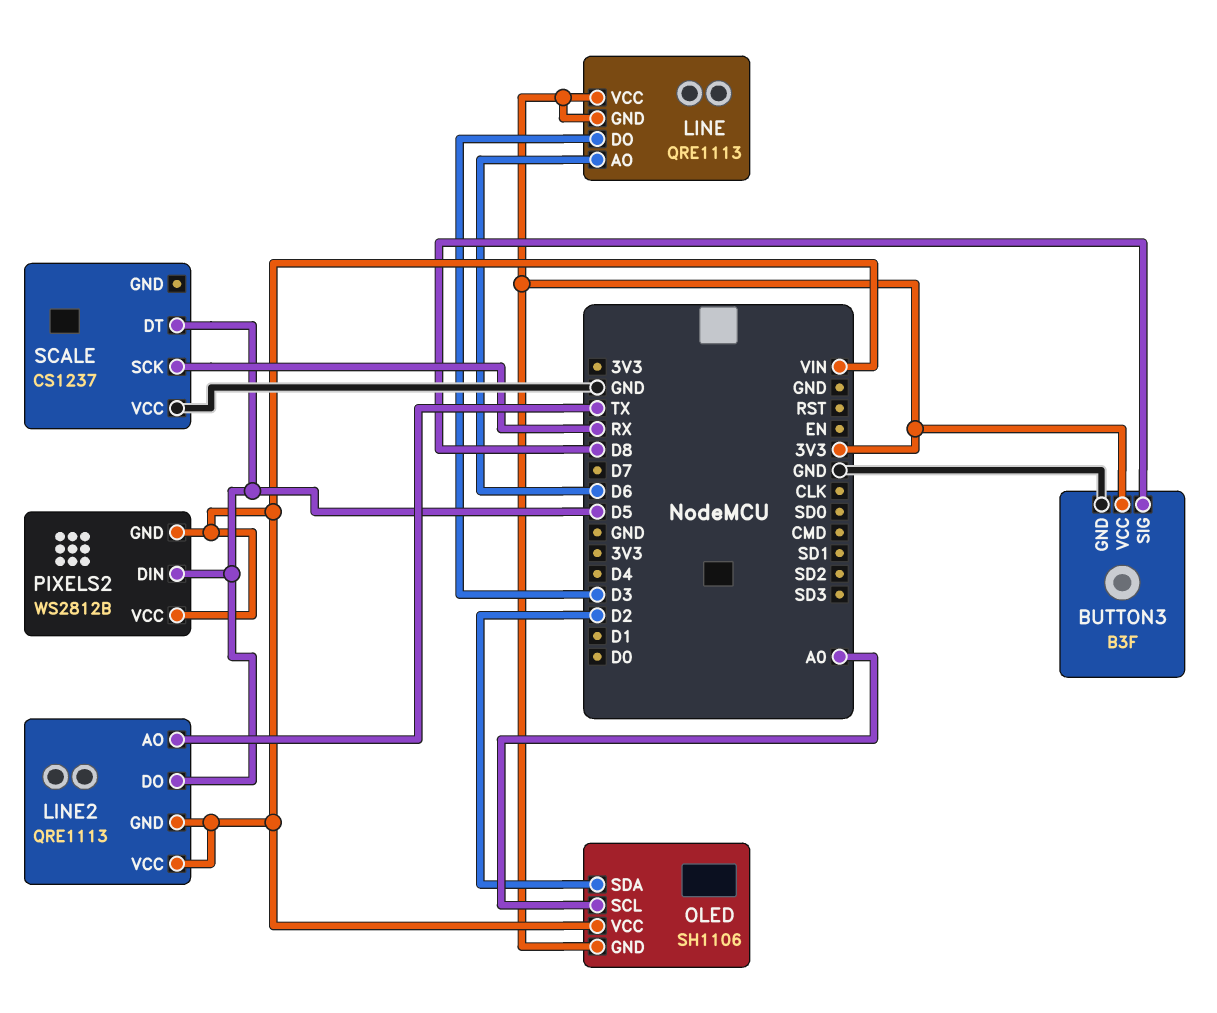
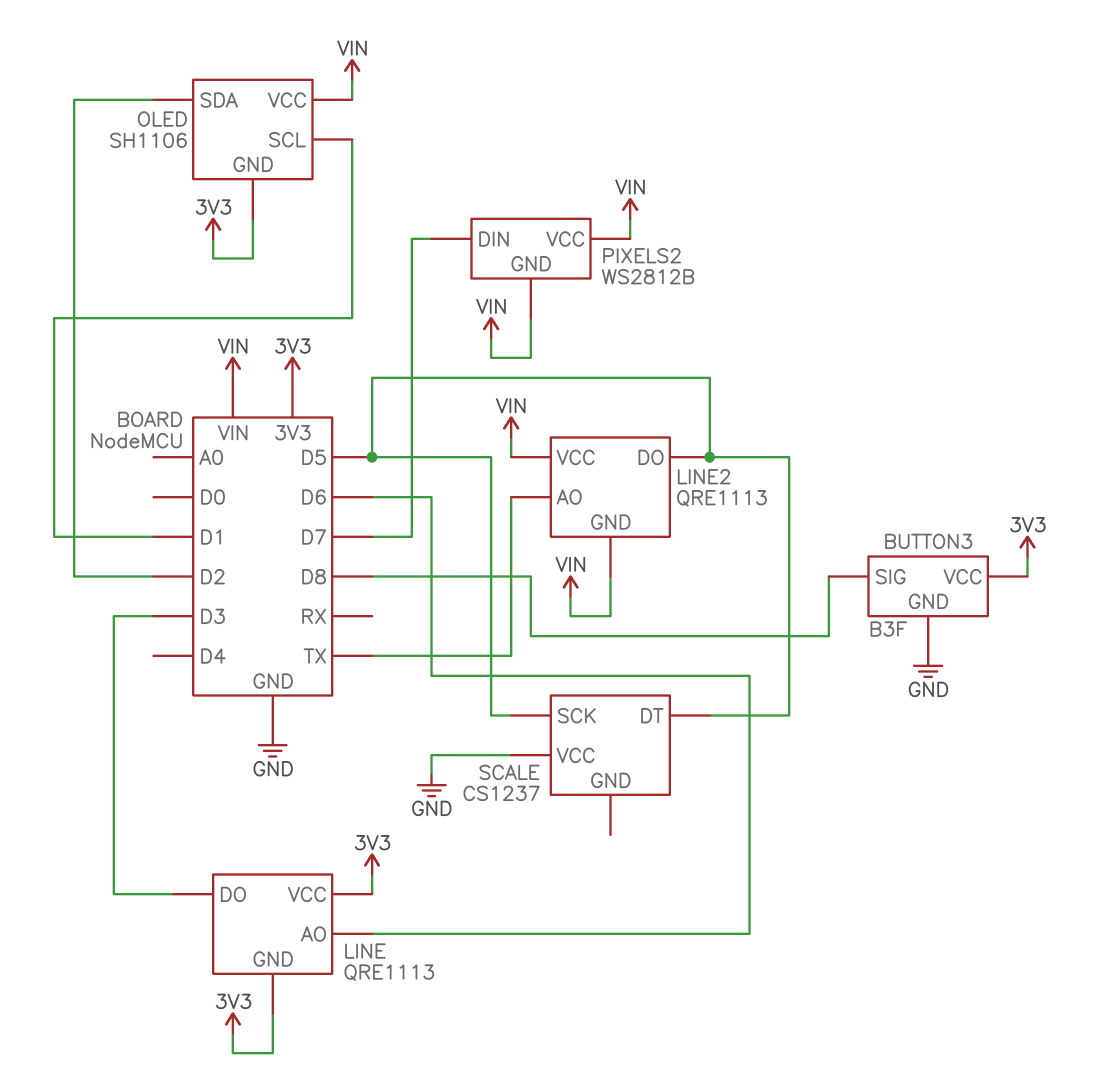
OLED pin SCL: A0 -> D1
PIXELS2 pin DIN: D5 -> D7
SCALE pin SCK: RX -> D5

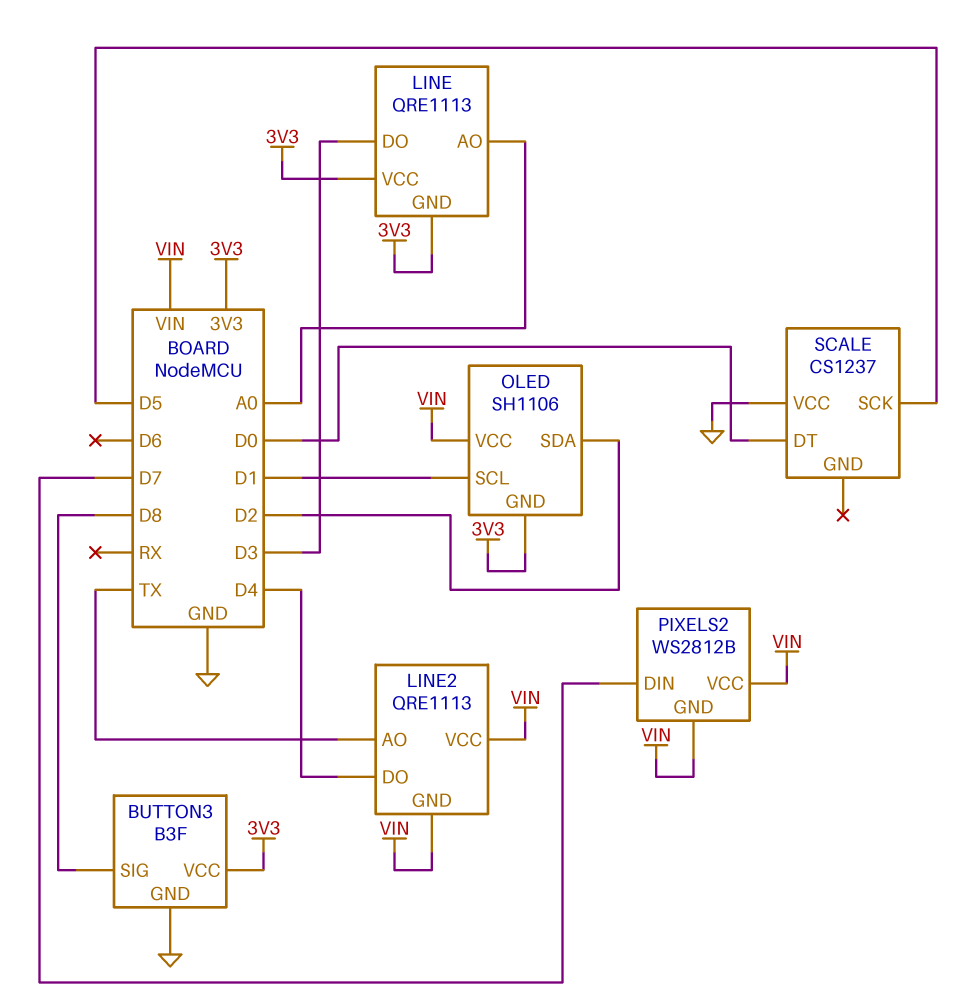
LINE pin AO: D6 -> A0
LINE2 pin DO: D5 -> D4
SCALE pin DT: D5 -> D0

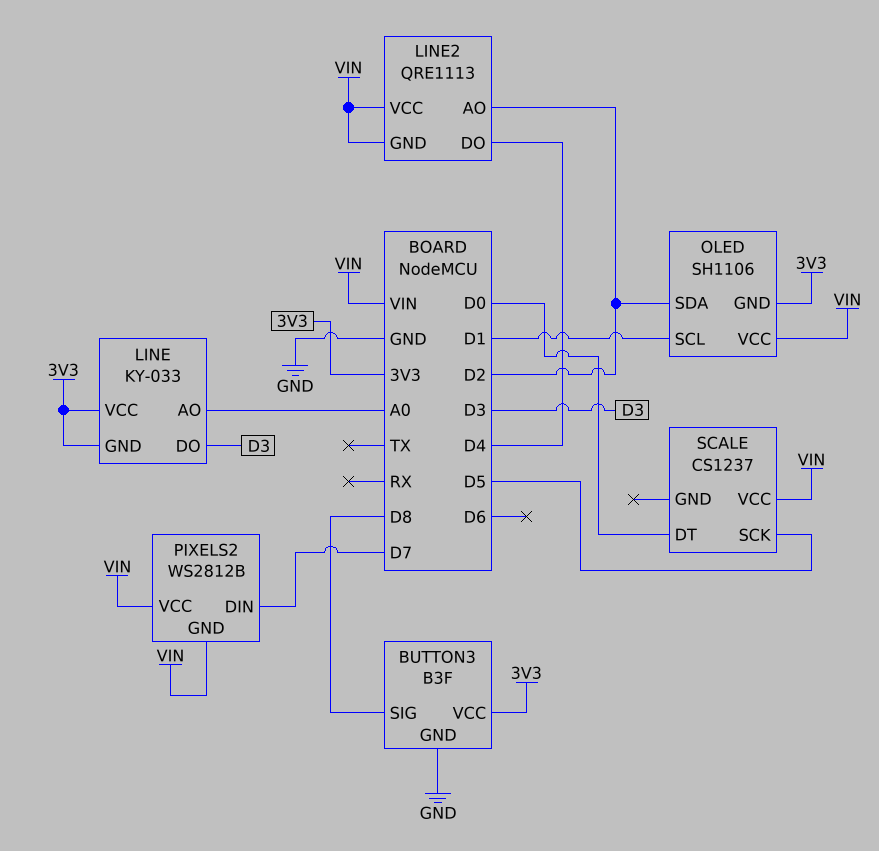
LINE: QRE1113 -> KY-033
LINE2 pin AO: TX -> D2
SCALE pin VCC: GND -> VIN

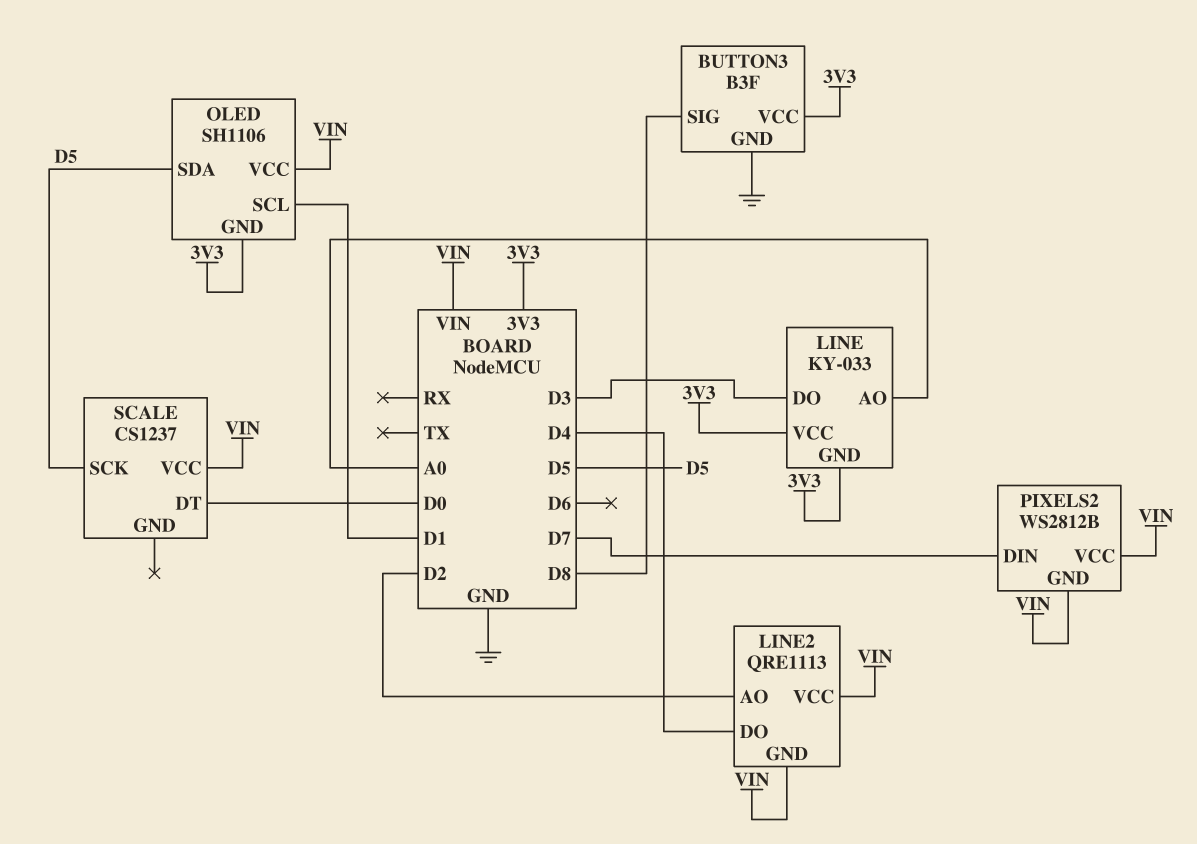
OLED pin SDA: D2 -> D5

